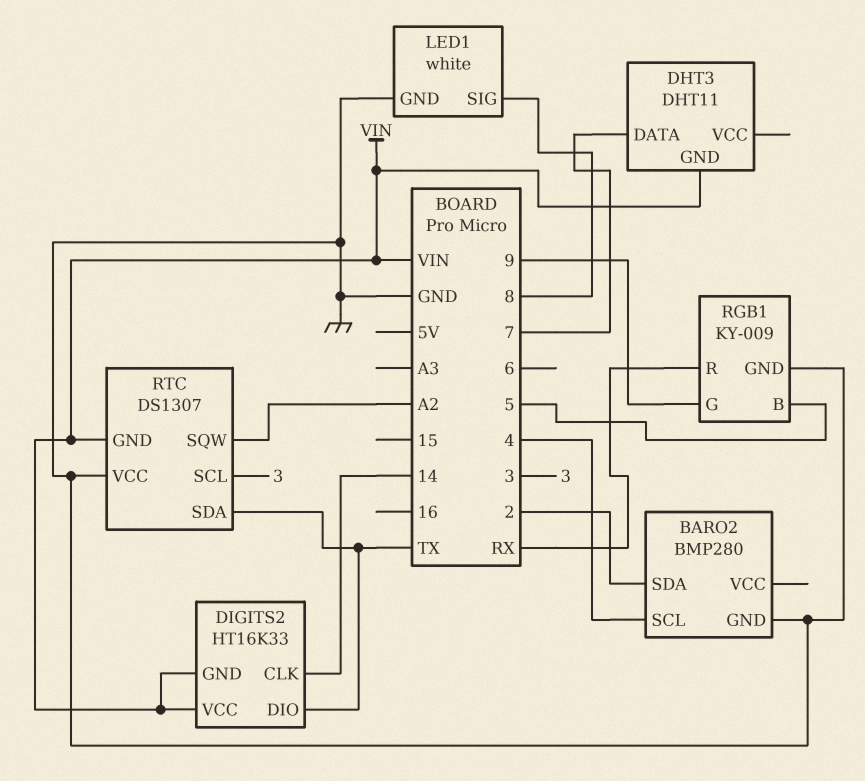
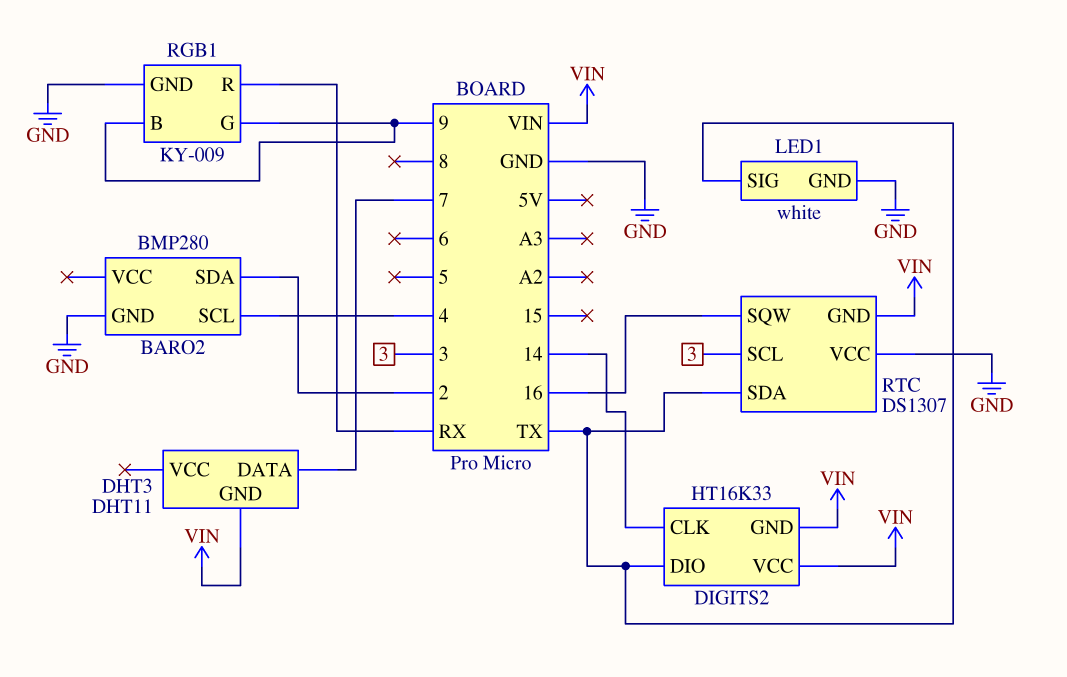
LED1 pin SIG: 8 -> TX
RGB1 pin B: 5 -> 9
RTC pin SQW: A2 -> 16

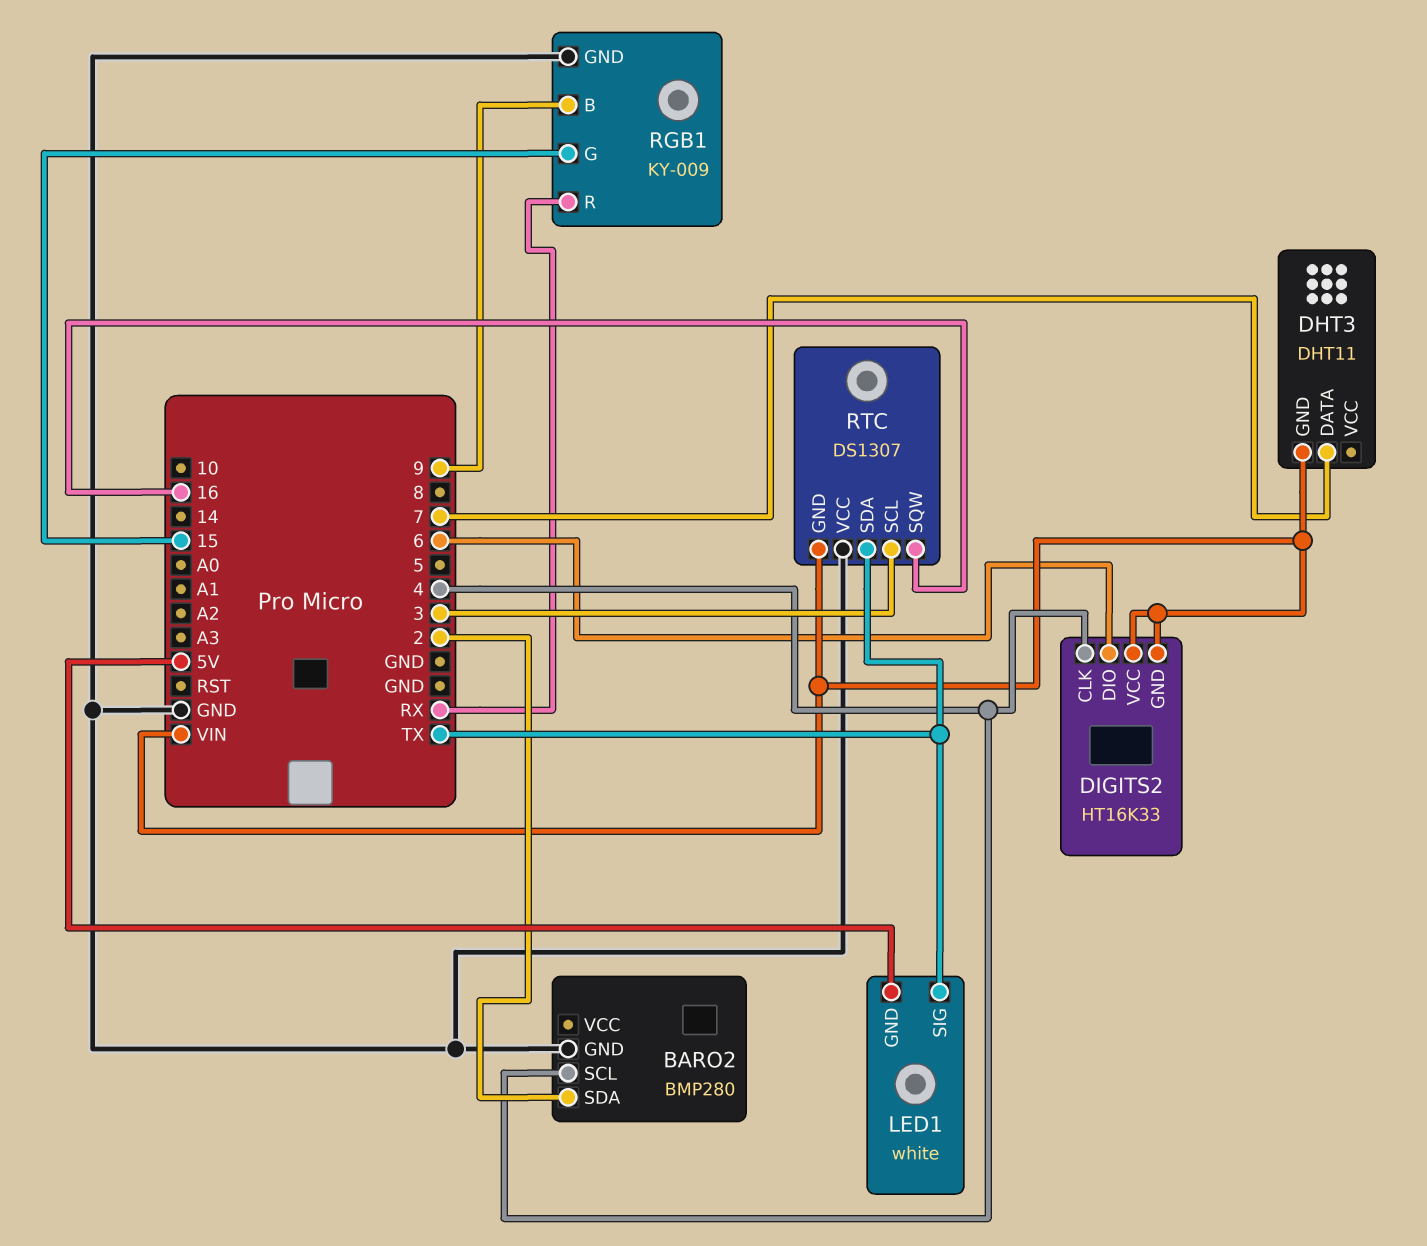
DIGITS2 pin CLK: 14 -> 4
DIGITS2 pin DIO: TX -> 6
LED1 pin GND: GND -> 5V
RGB1 pin G: 9 -> 15

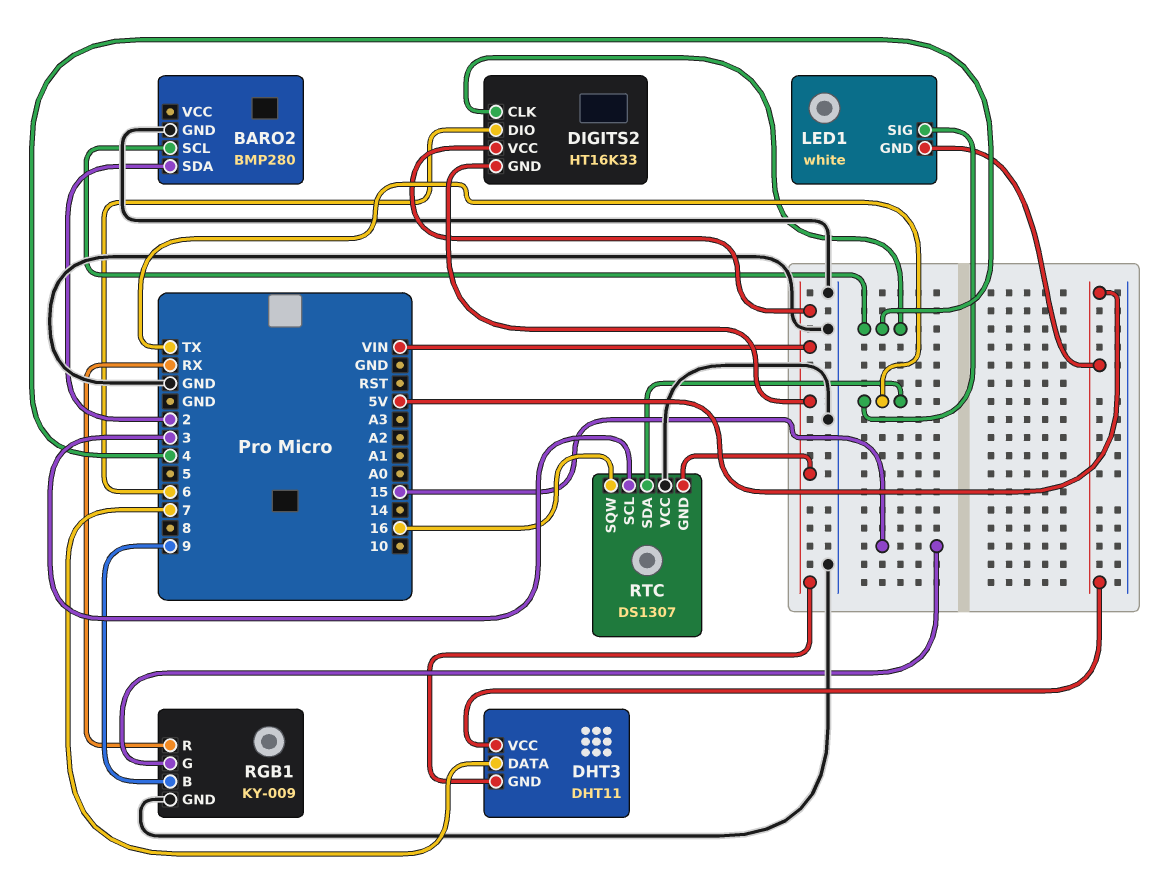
DHT3 pin VCC: none -> 5V

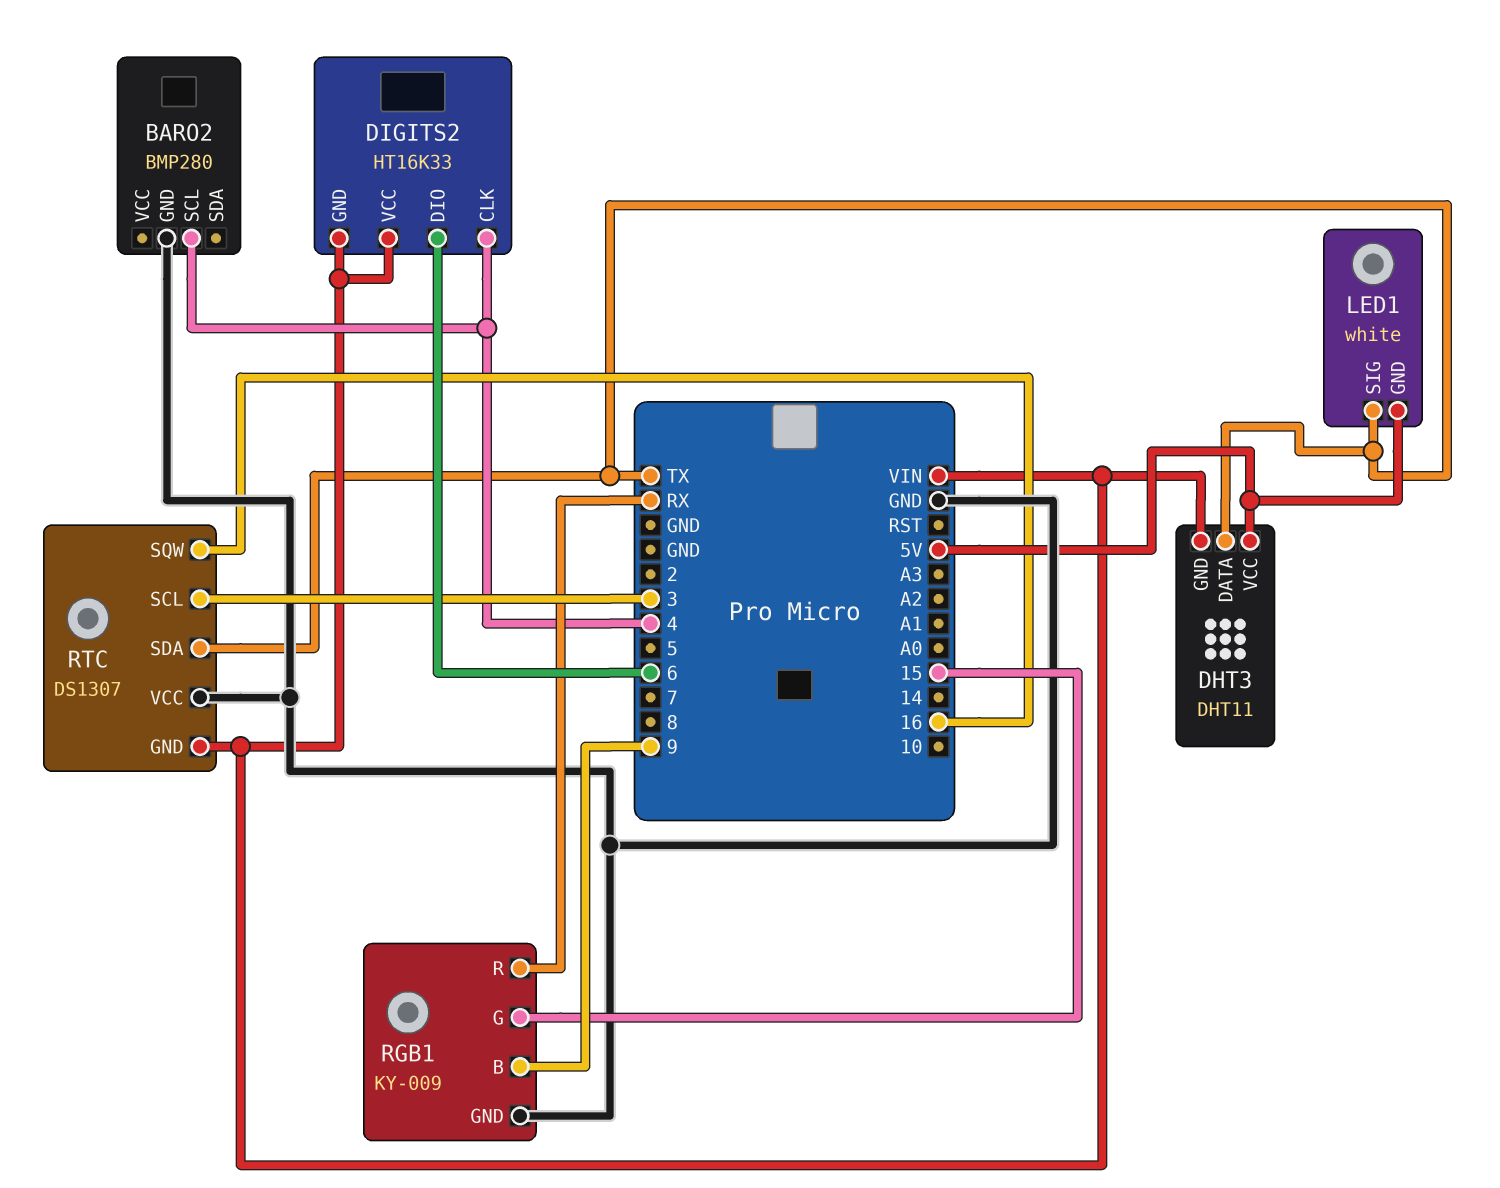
BARO2 pin SDA: 2 -> none
DHT3 pin DATA: 7 -> TX

